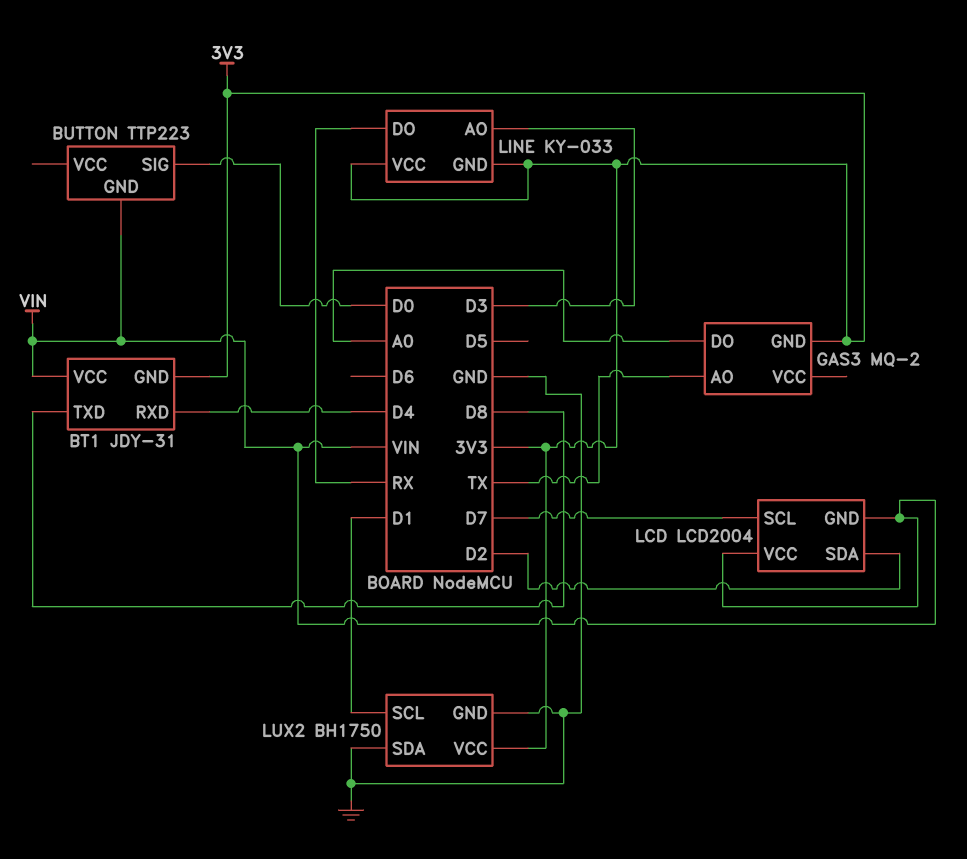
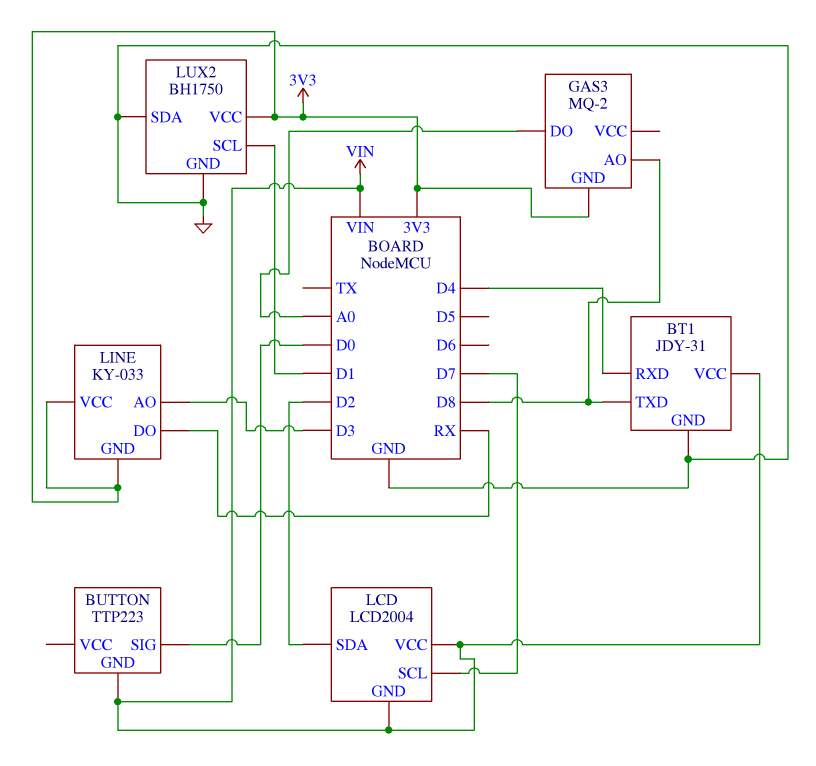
BT1 pin GND: 3V3 -> GND
GAS3 pin AO: TX -> D8

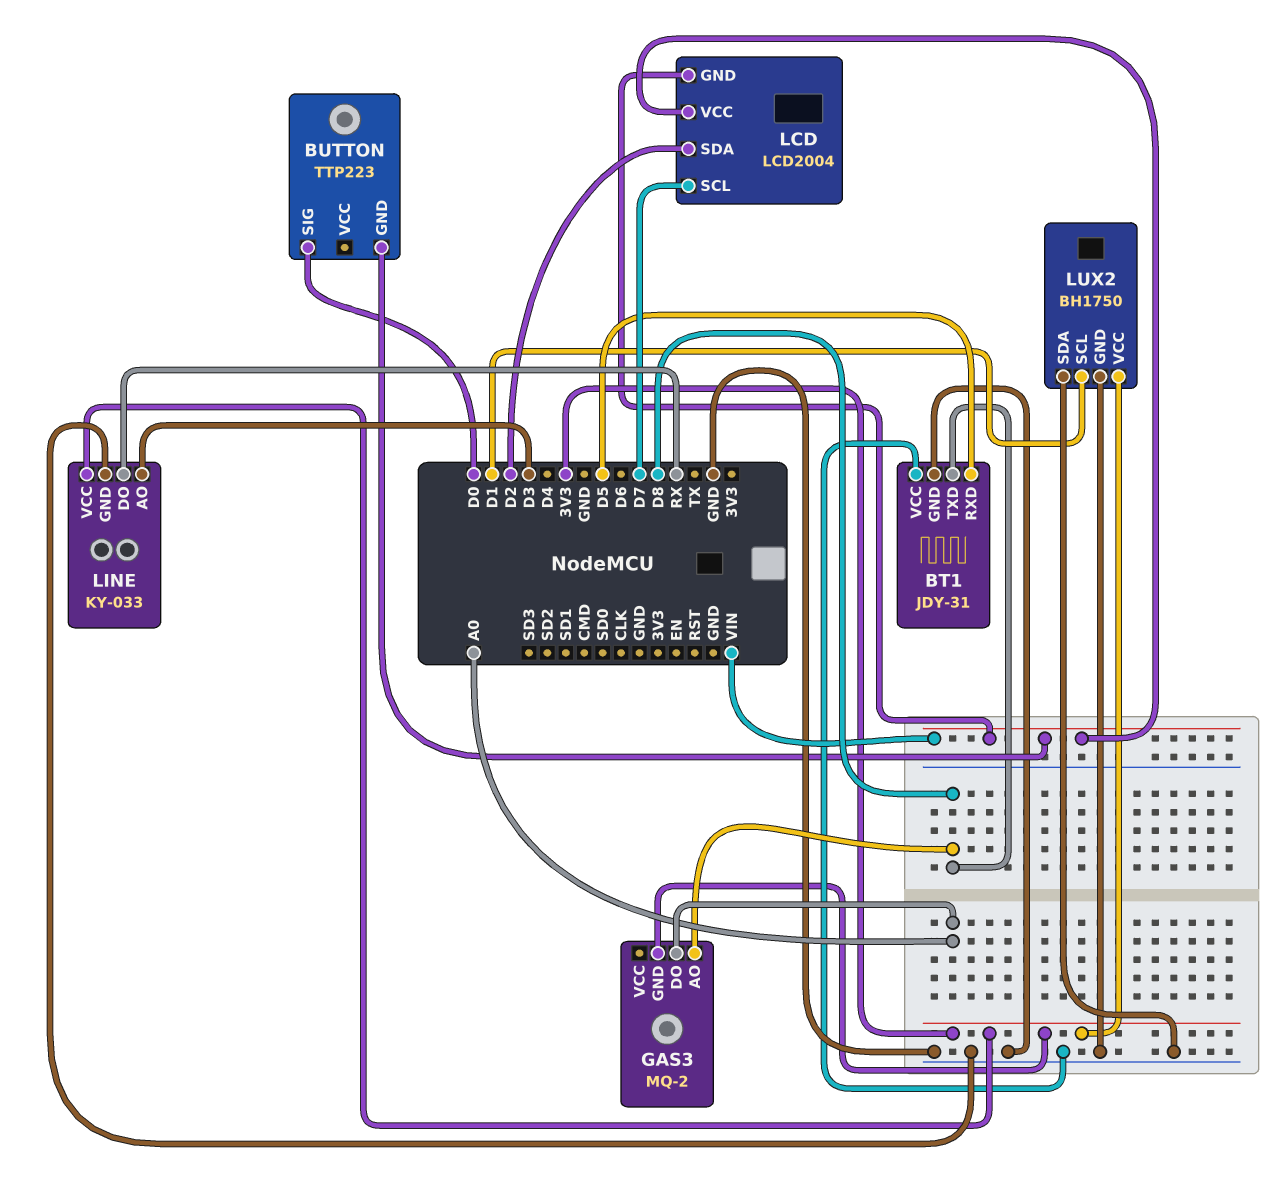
BT1 pin RXD: D4 -> D5
BT1 pin VCC: VIN -> GND
LINE pin GND: 3V3 -> GND

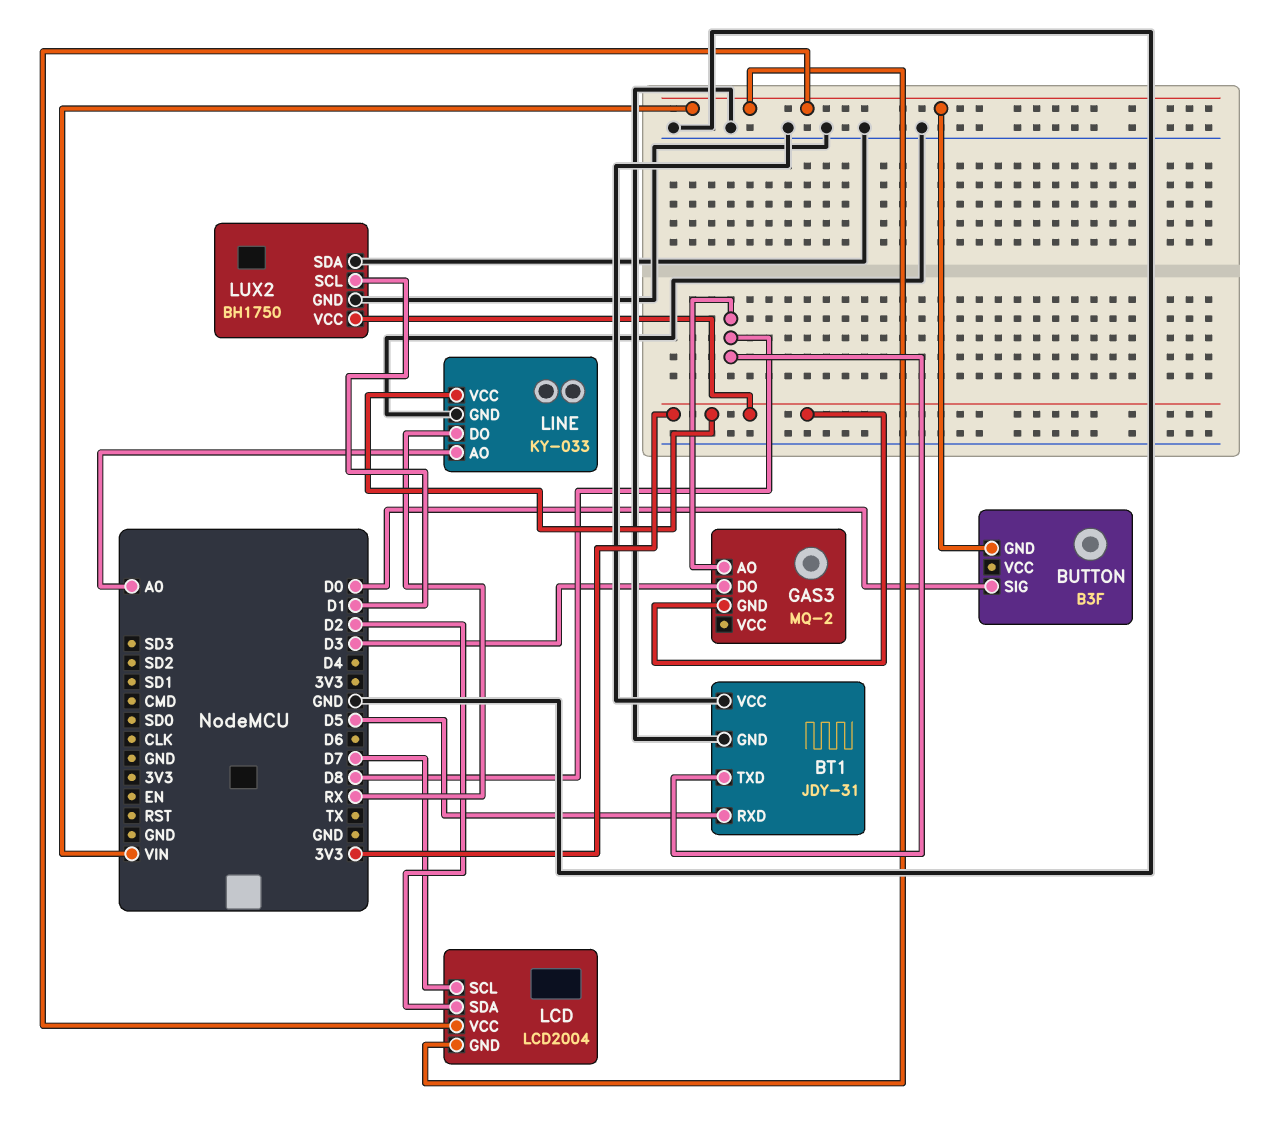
BUTTON: TTP223 -> B3F
GAS3 pin DO: A0 -> D3
LINE pin AO: D3 -> A0

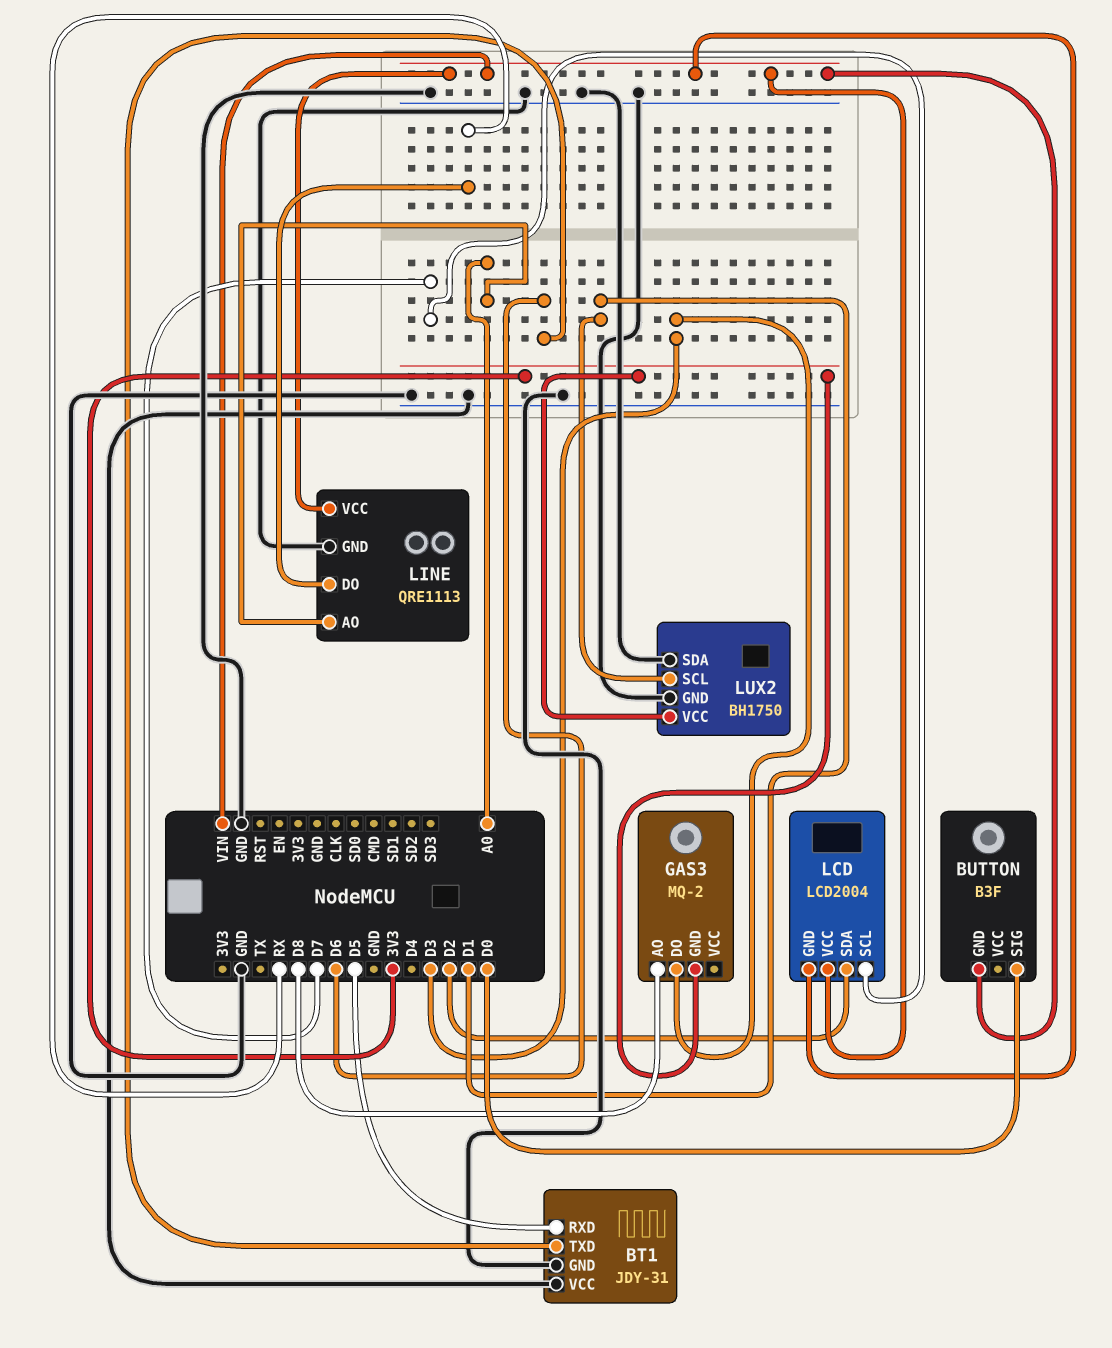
BT1 pin TXD: D8 -> D6
LINE: KY-033 -> QRE1113
LINE pin VCC: 3V3 -> VIN

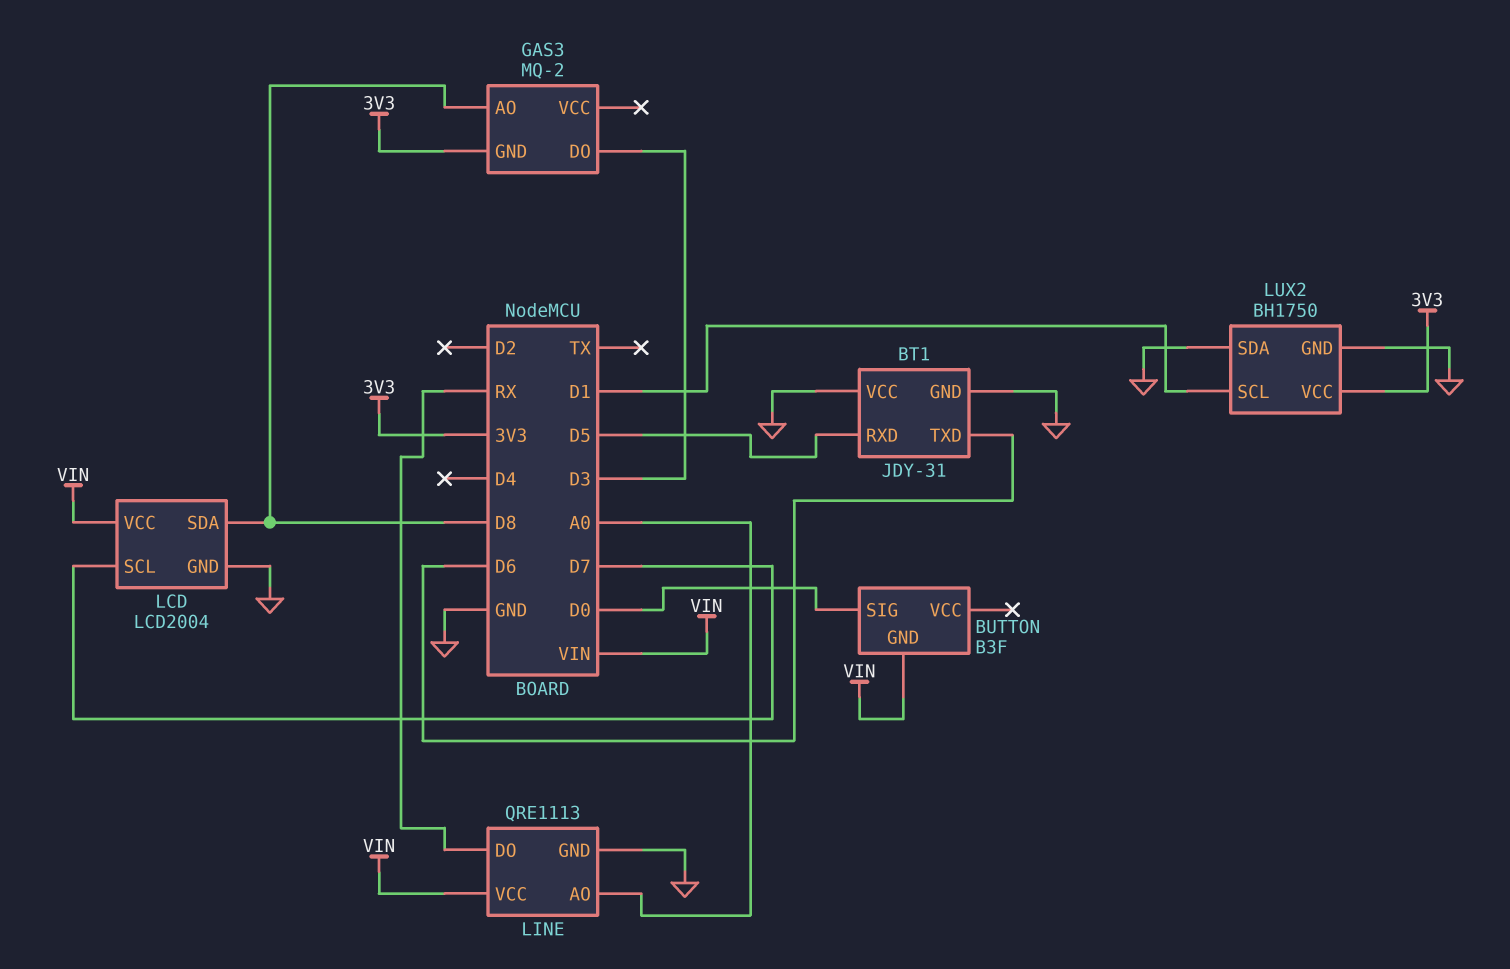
LCD pin GND: VIN -> GND
LCD pin SDA: D2 -> D8

